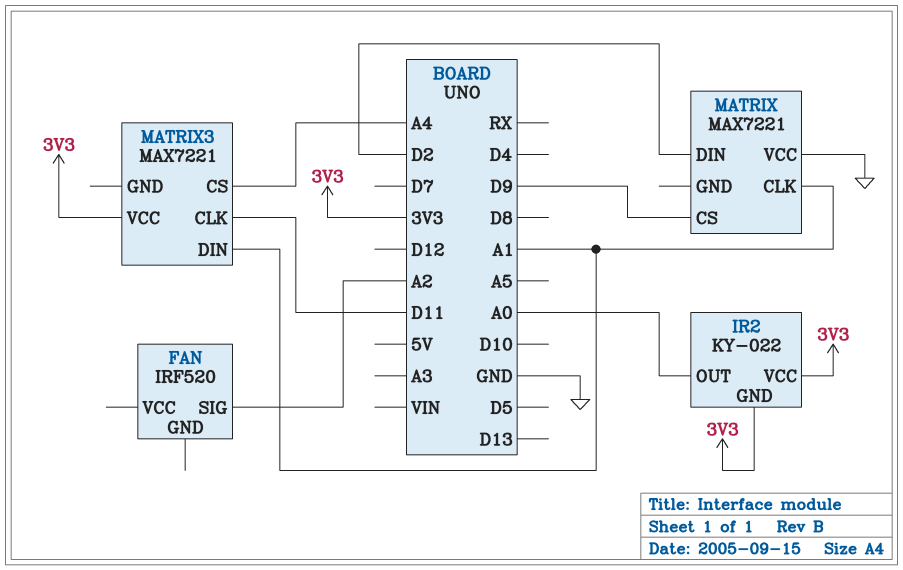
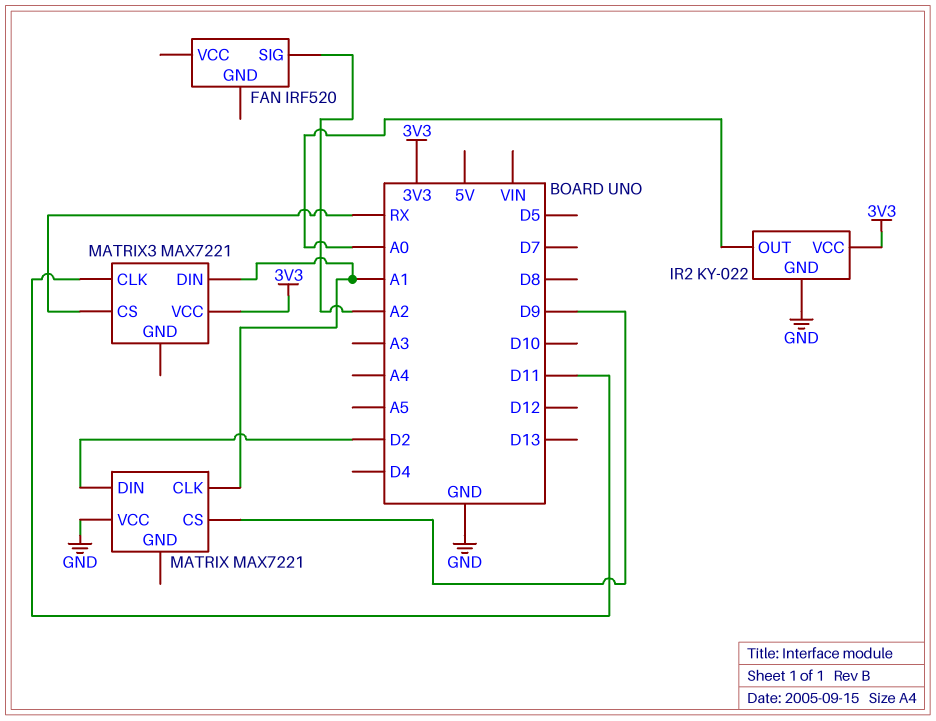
IR2 pin GND: 3V3 -> GND
MATRIX3 pin CS: A4 -> RX

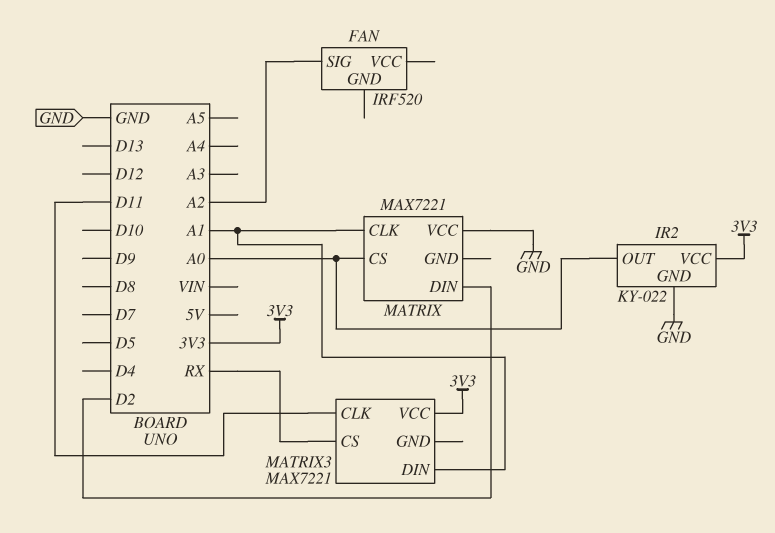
MATRIX pin CS: D9 -> A0

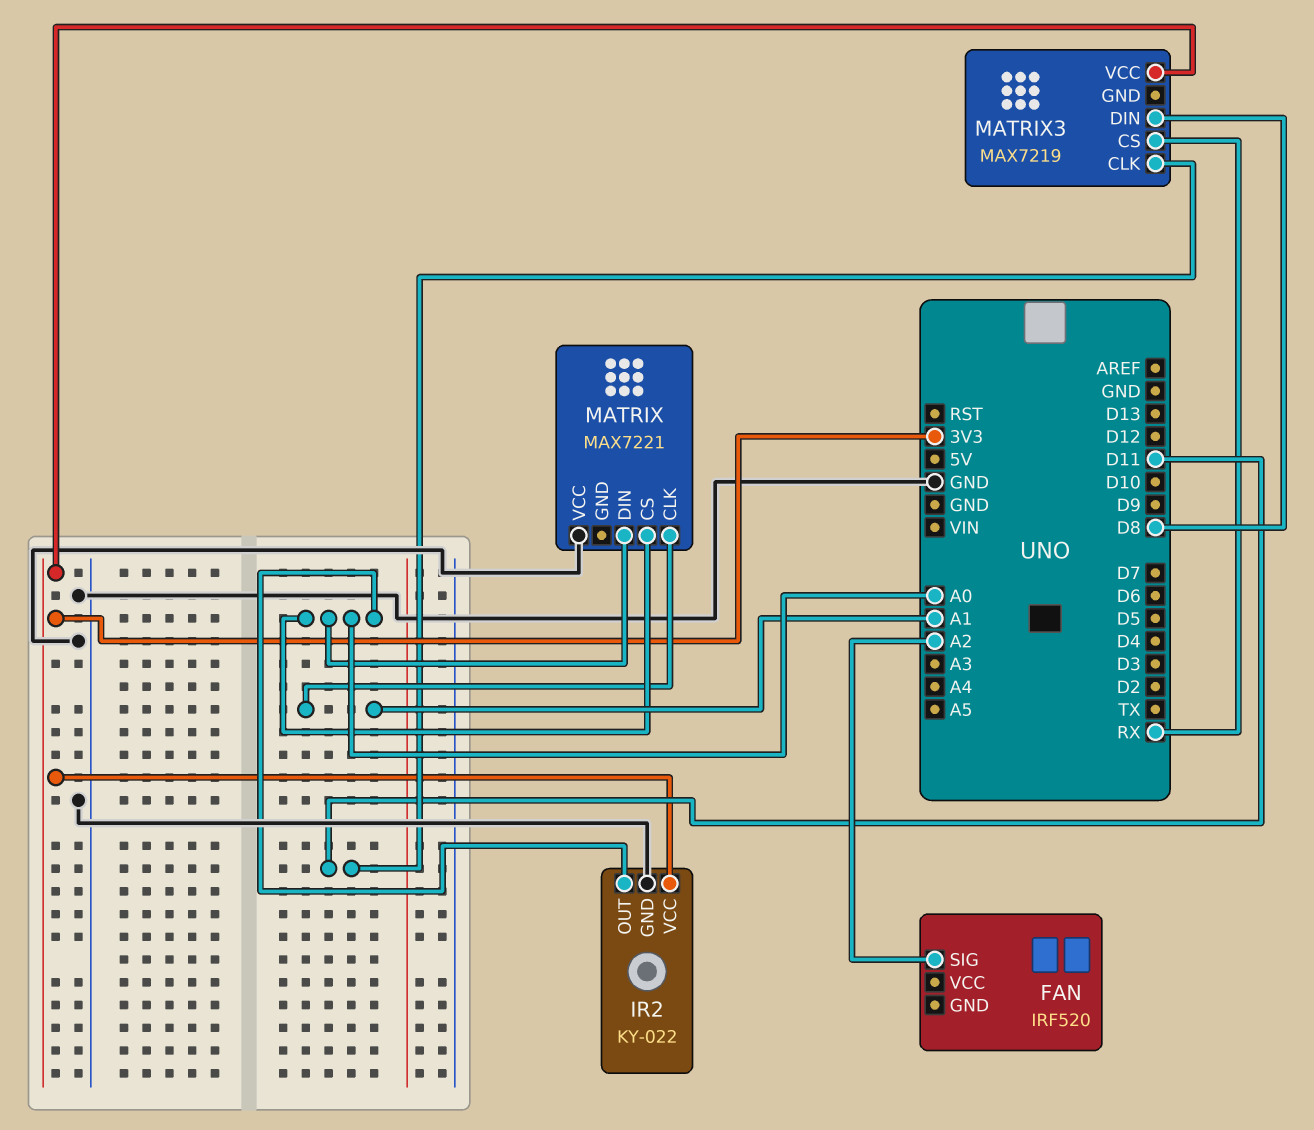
MATRIX pin DIN: D2 -> A0
MATRIX3: MAX7221 -> MAX7219
MATRIX3 pin DIN: A1 -> D8

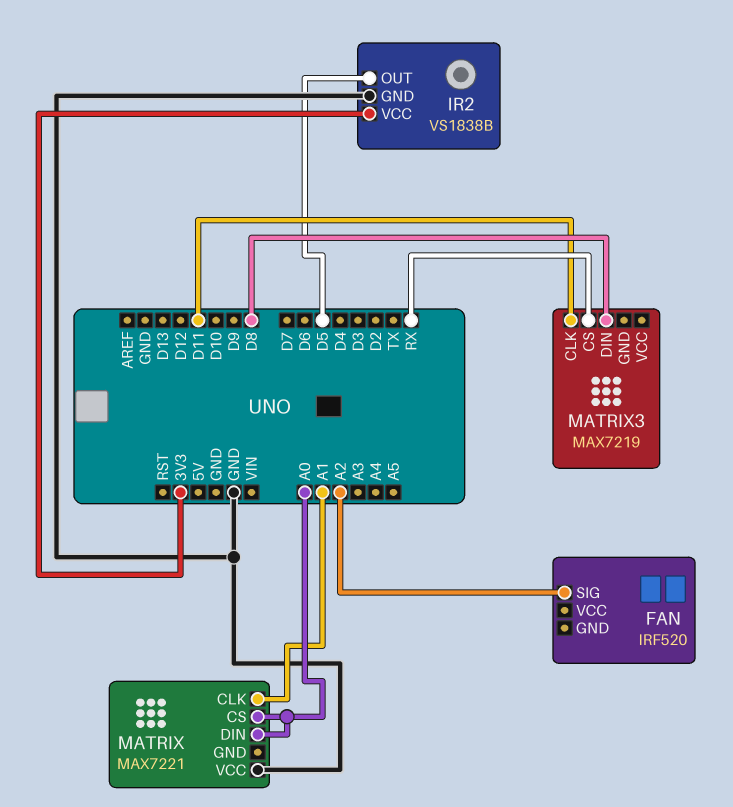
IR2: KY-022 -> VS1838B
IR2 pin OUT: A0 -> D5
MATRIX3 pin VCC: 3V3 -> none

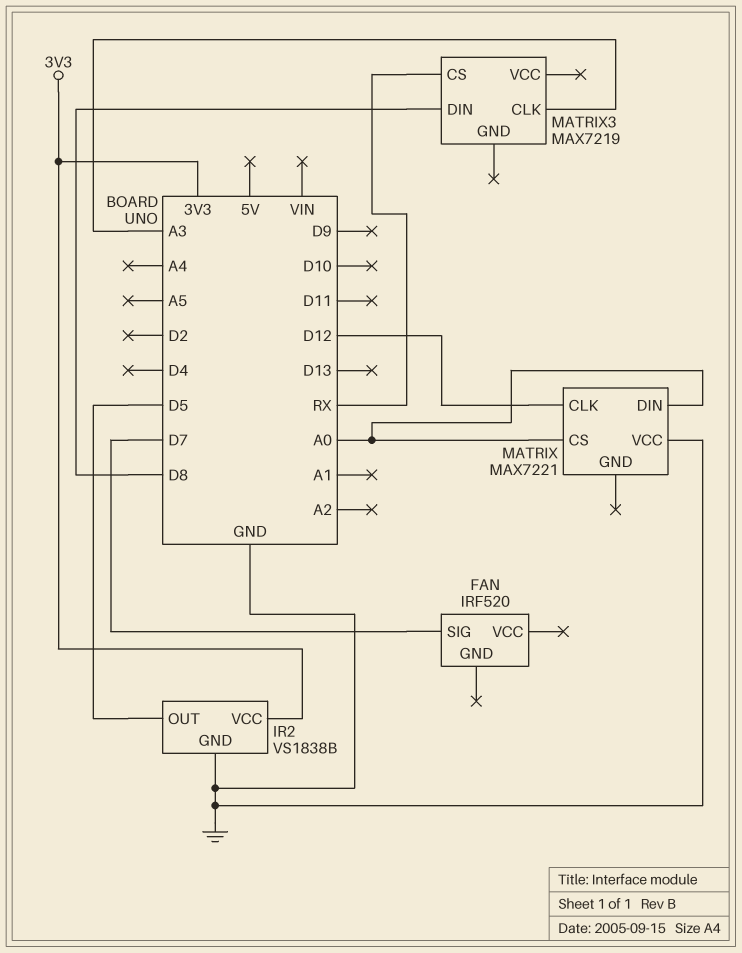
FAN pin SIG: A2 -> D7
MATRIX pin CLK: A1 -> D12
MATRIX3 pin CLK: D11 -> A3

